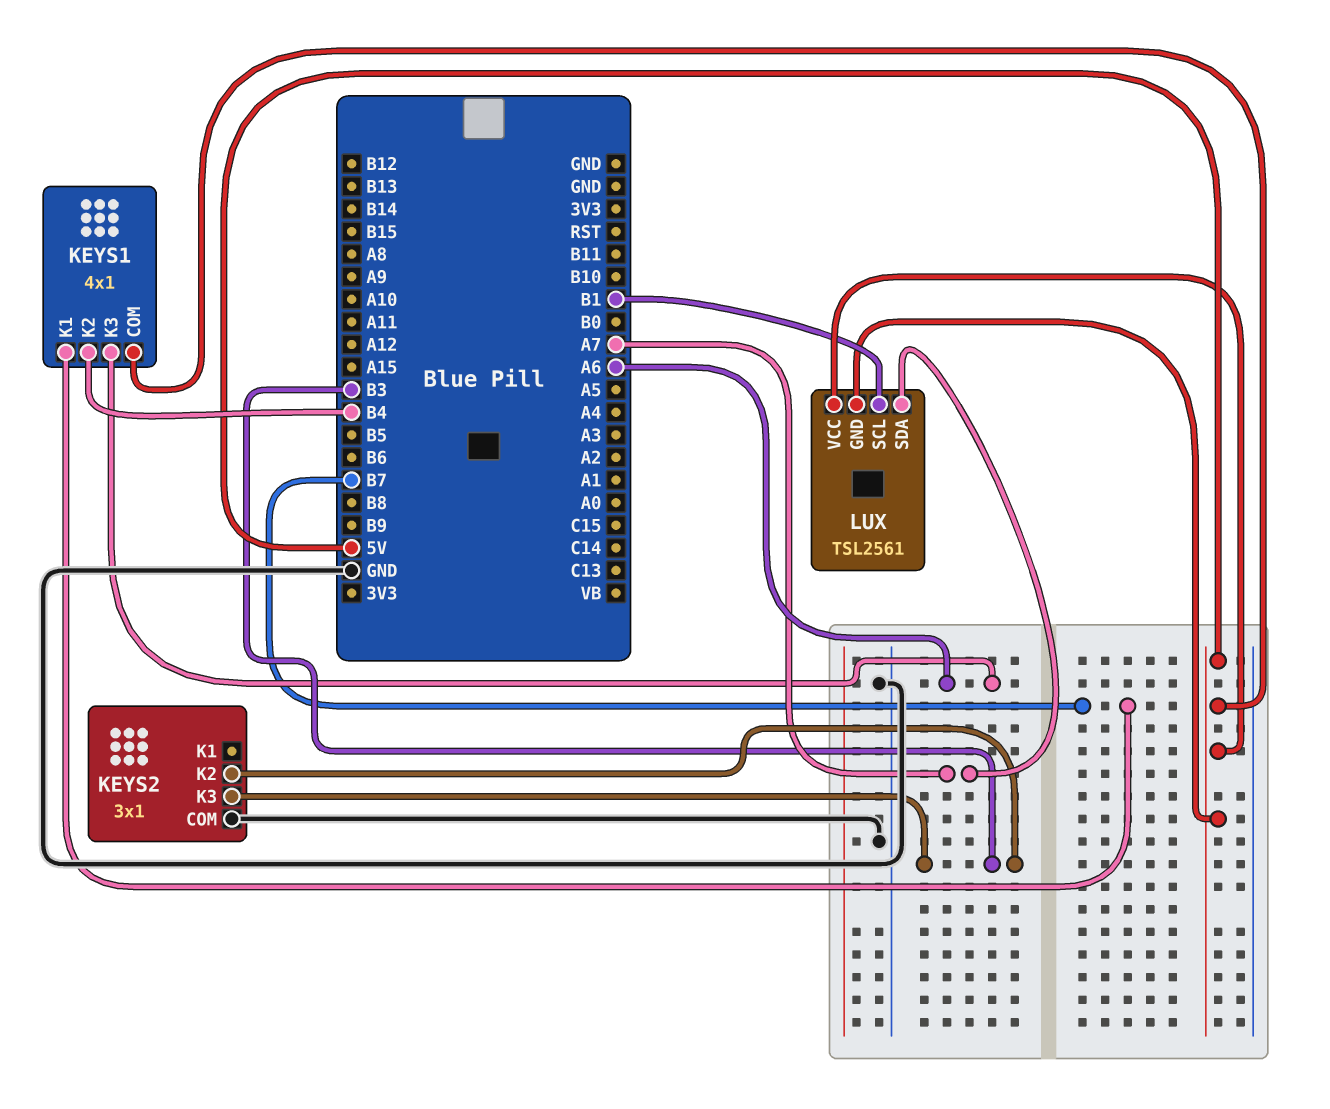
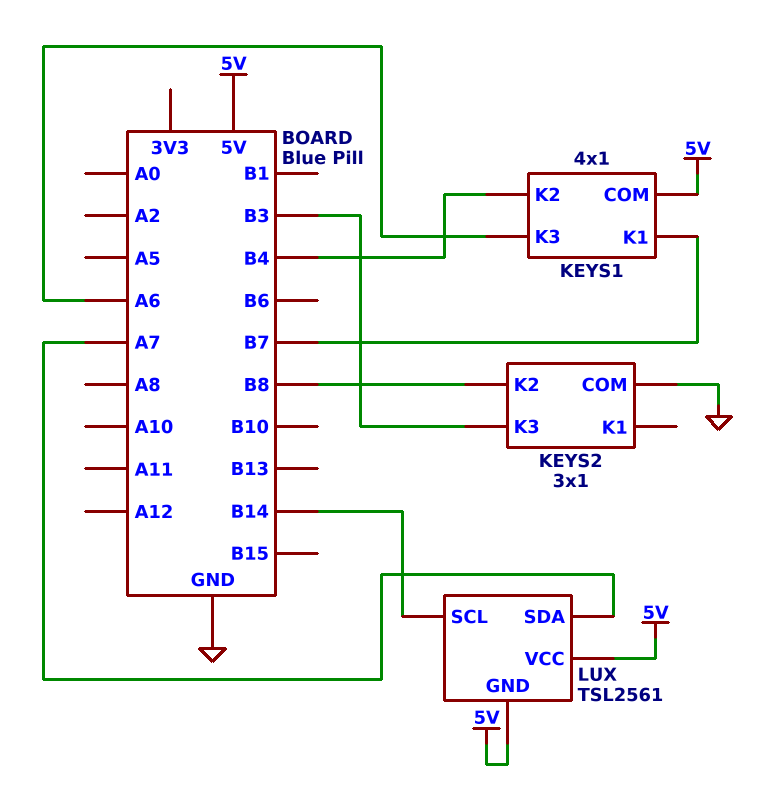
KEYS2 pin K2: B3 -> B8
LUX pin SCL: B1 -> B14

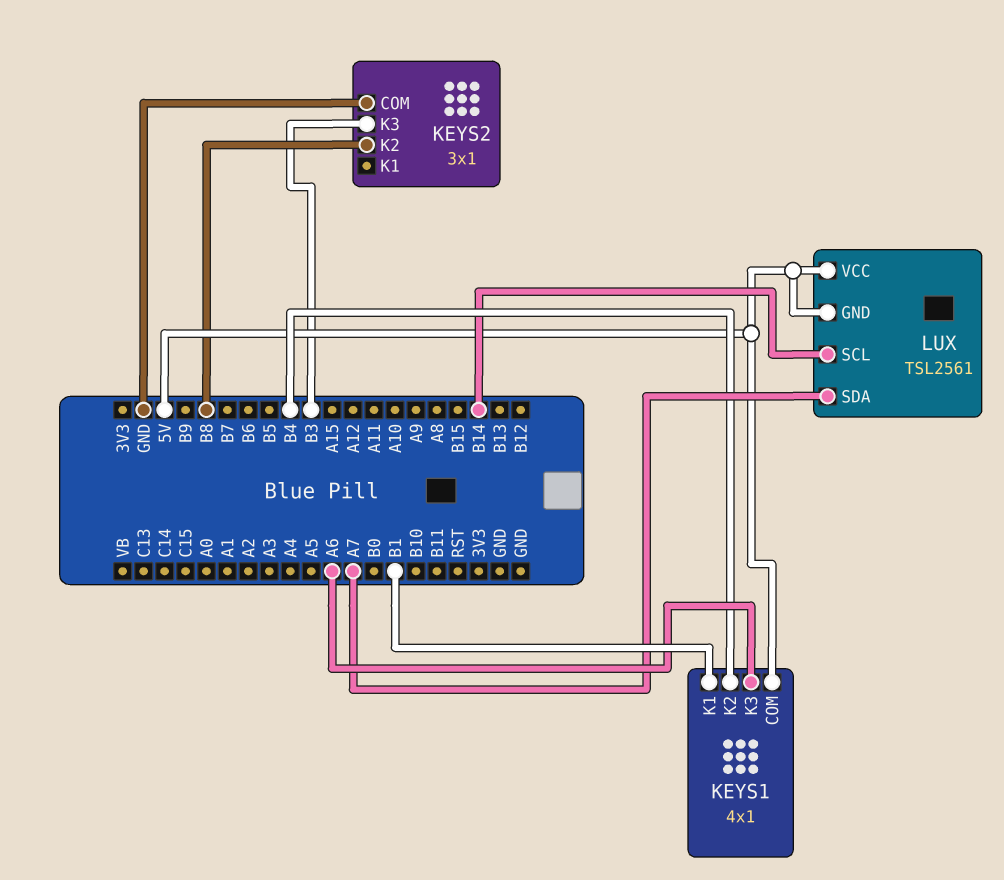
KEYS1 pin K1: B7 -> B1

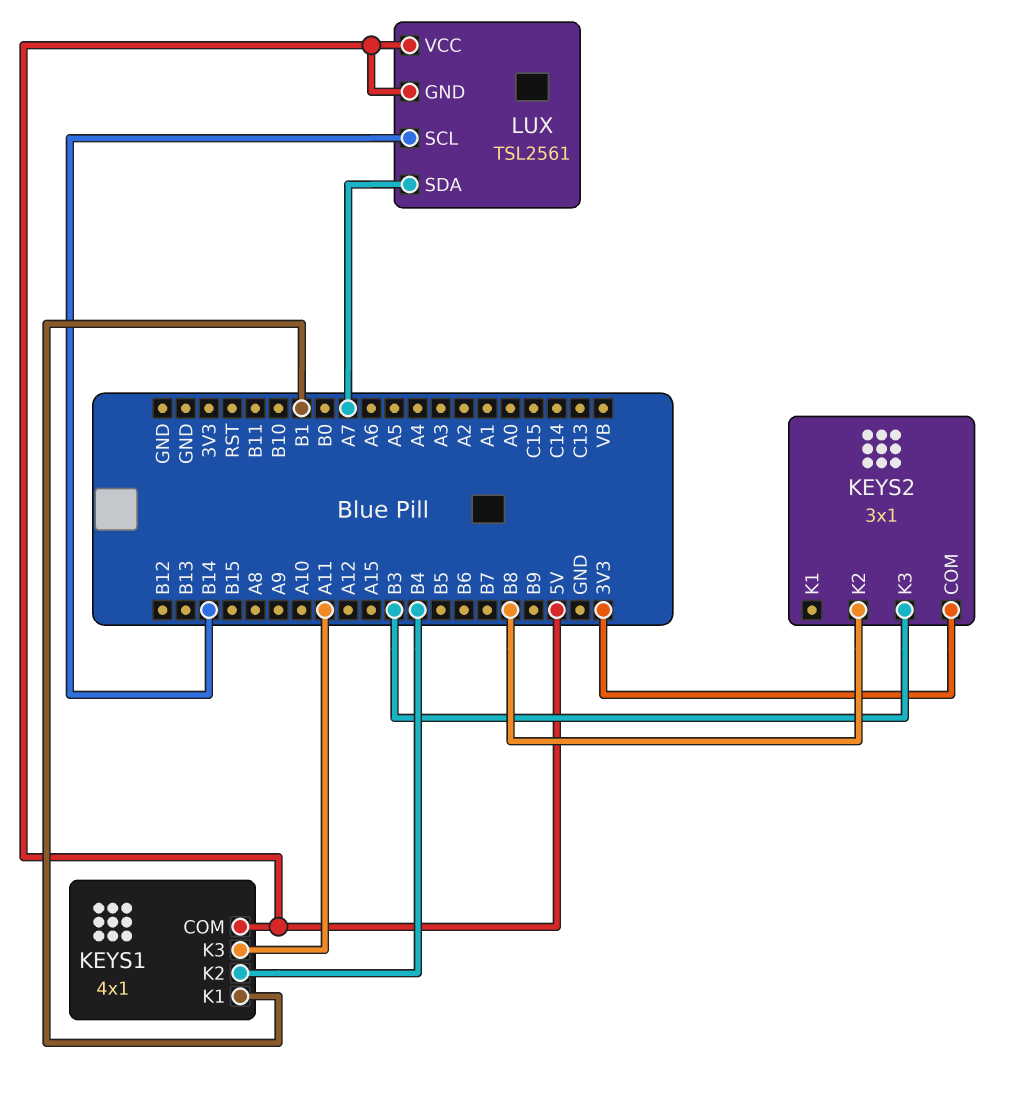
KEYS1 pin K3: A6 -> A11
KEYS2 pin COM: GND -> 3V3

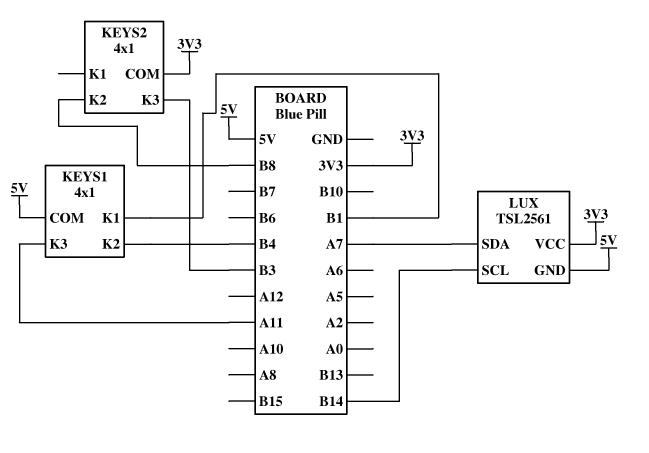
KEYS2: 3x1 -> 4x1
LUX pin VCC: 5V -> 3V3

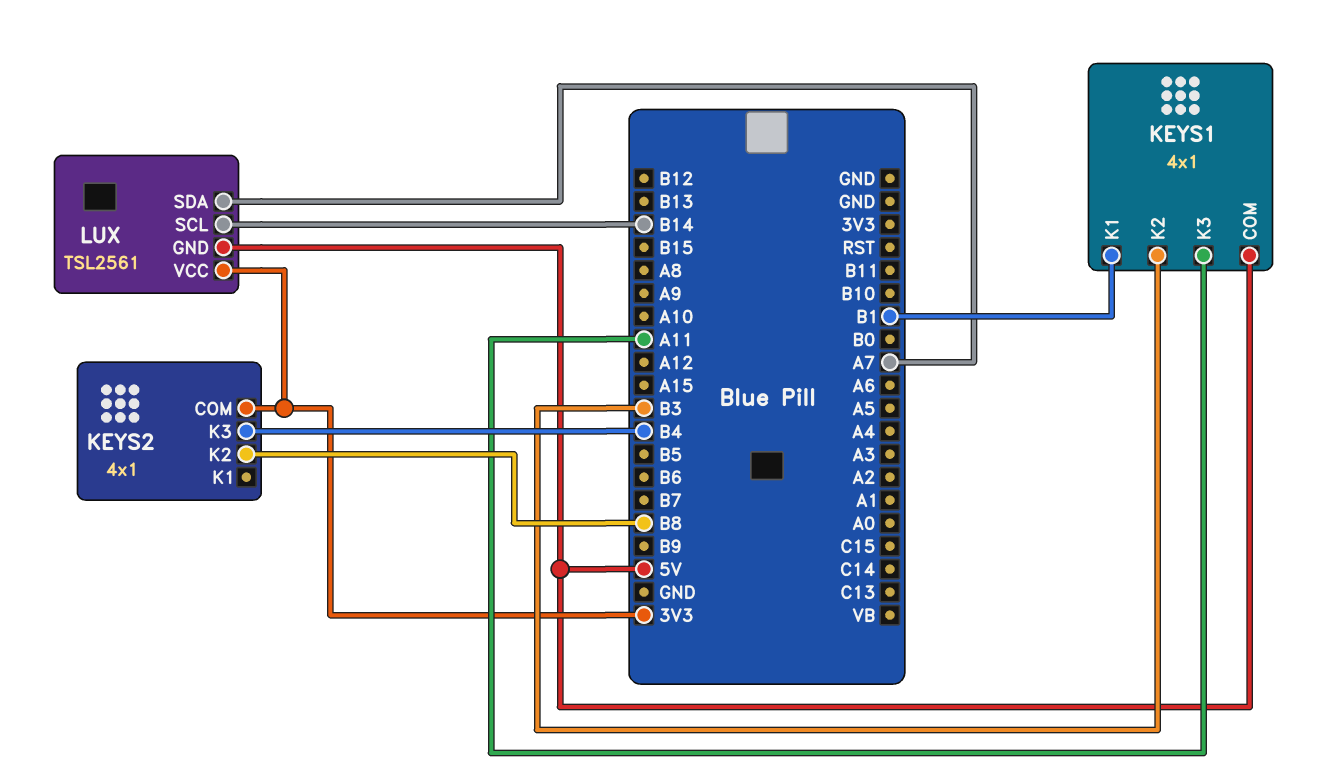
KEYS1 pin K2: B4 -> B3
KEYS2 pin K3: B3 -> B4

